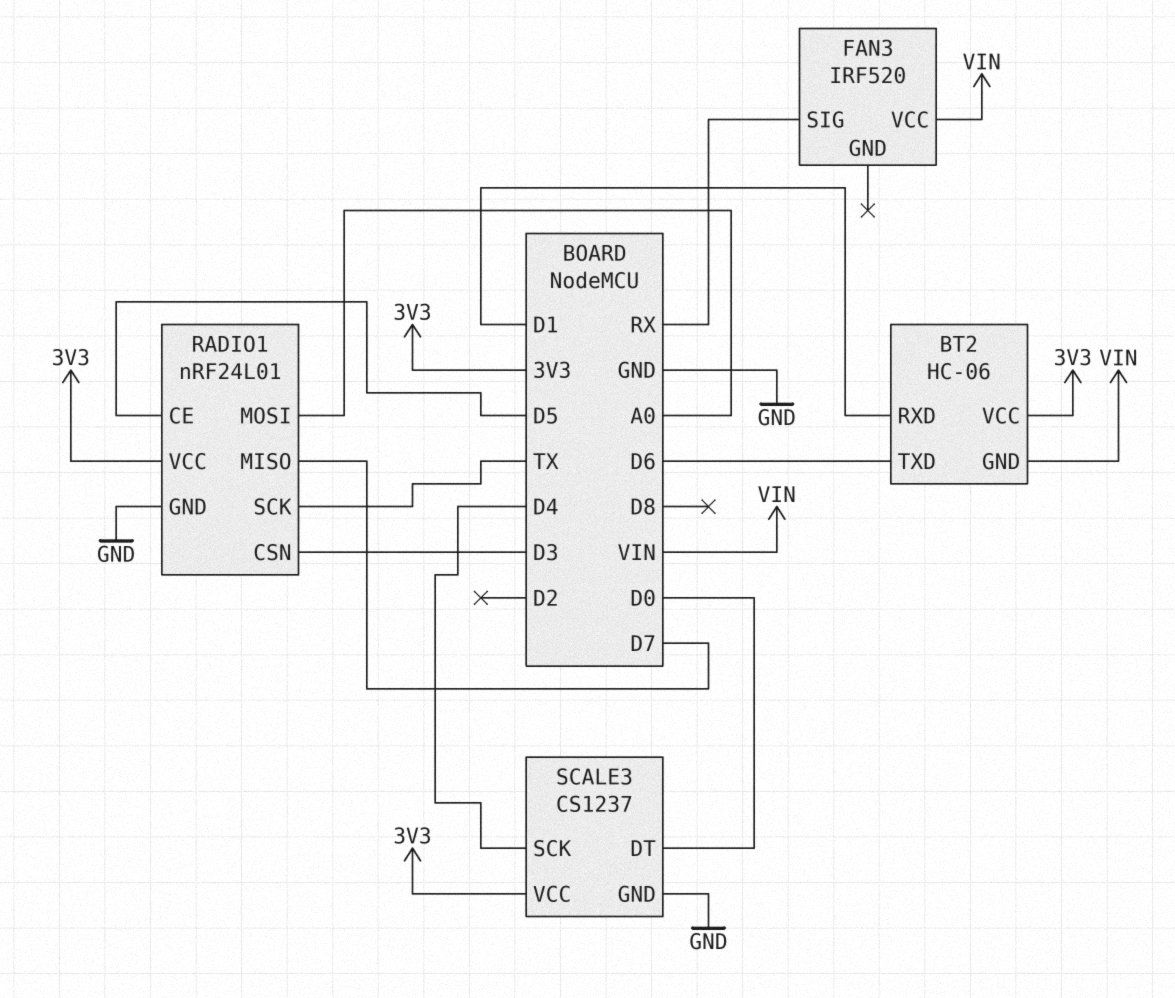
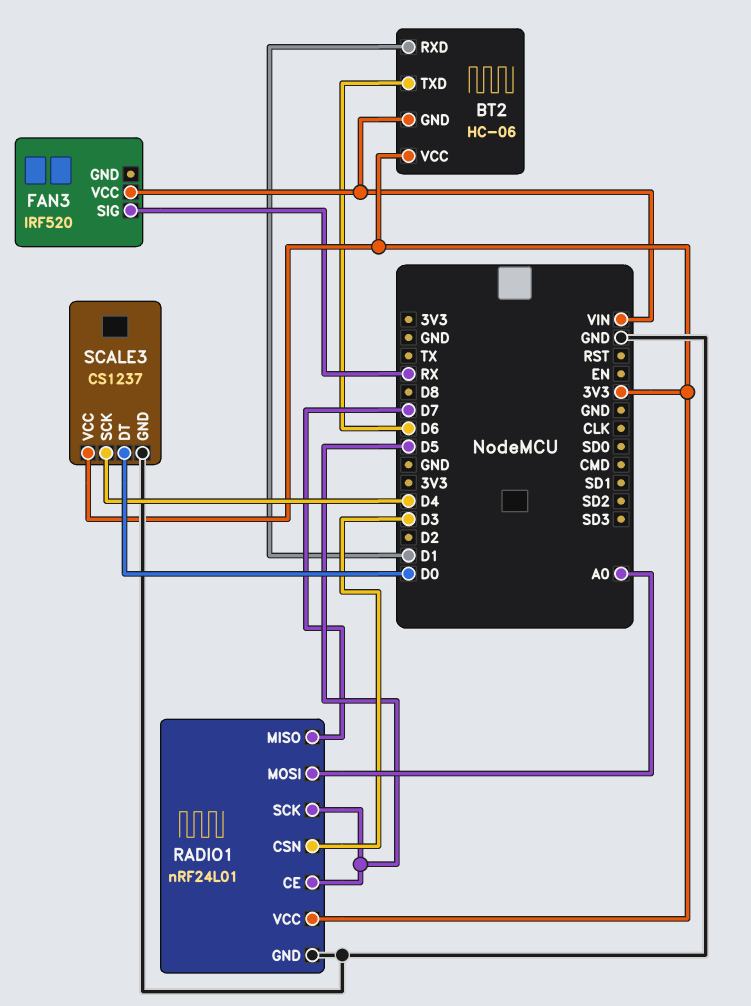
RADIO1 pin SCK: TX -> D5

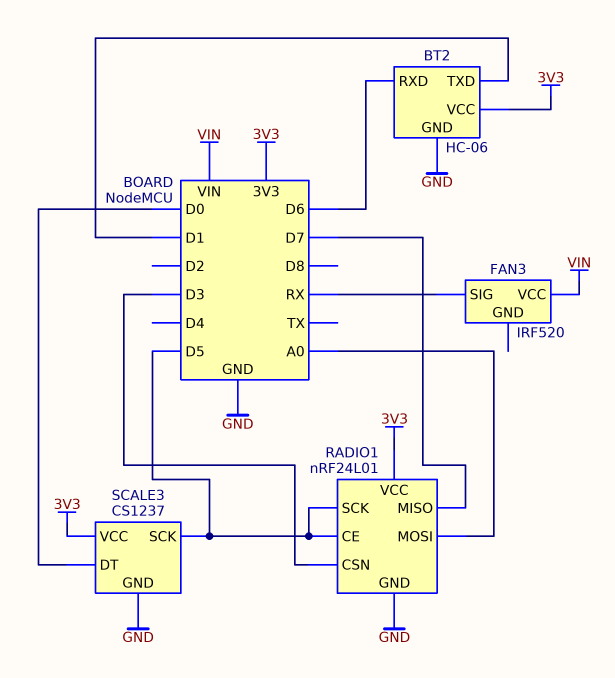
BT2 pin GND: VIN -> GND
BT2 pin RXD: D1 -> D6
BT2 pin TXD: D6 -> D1
SCALE3 pin SCK: D4 -> D5

